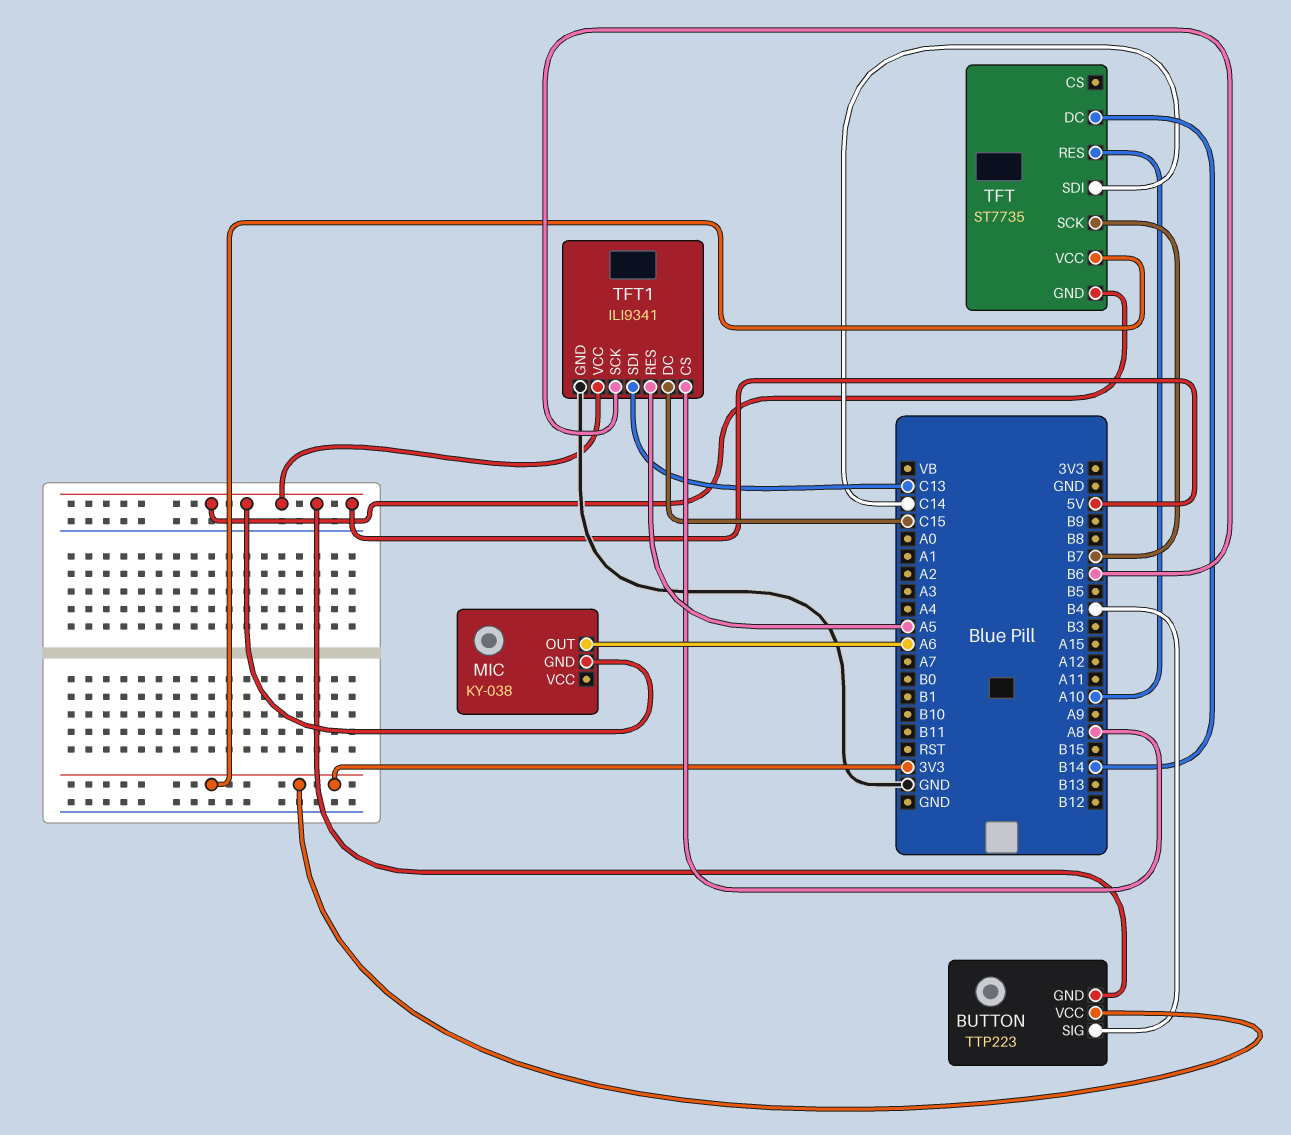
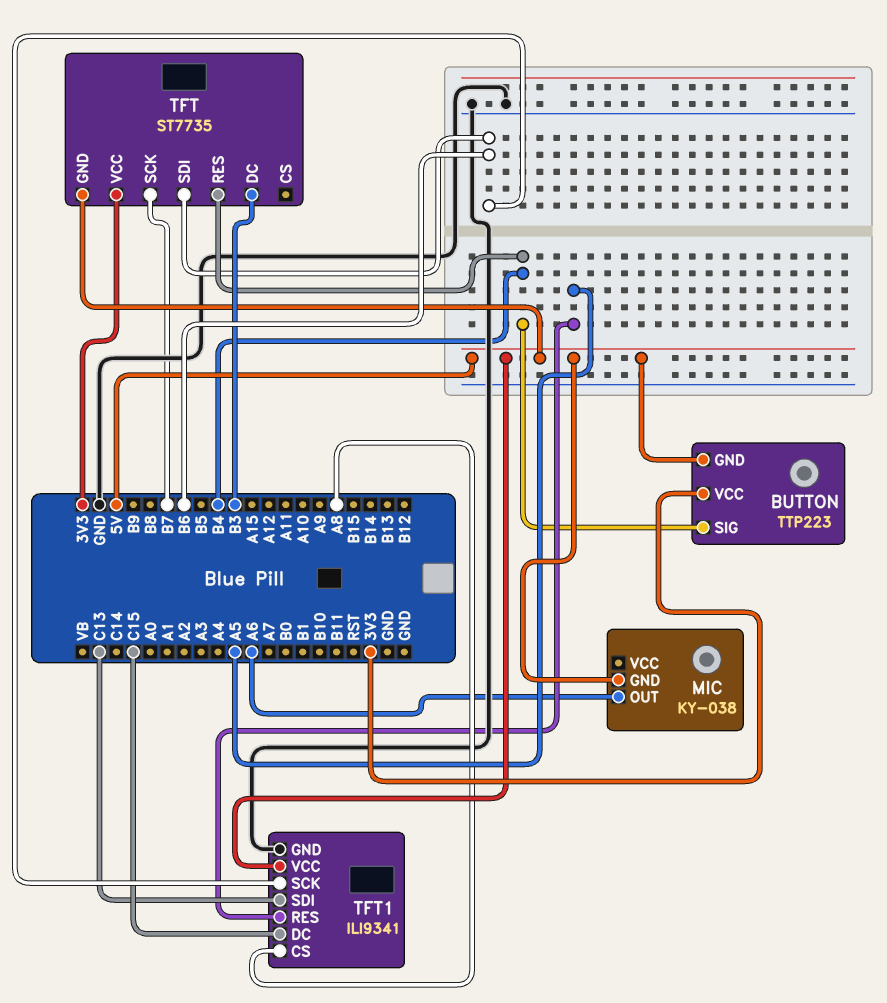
TFT pin DC: B14 -> B3
TFT pin RES: A10 -> B4
TFT pin SDI: C14 -> B6

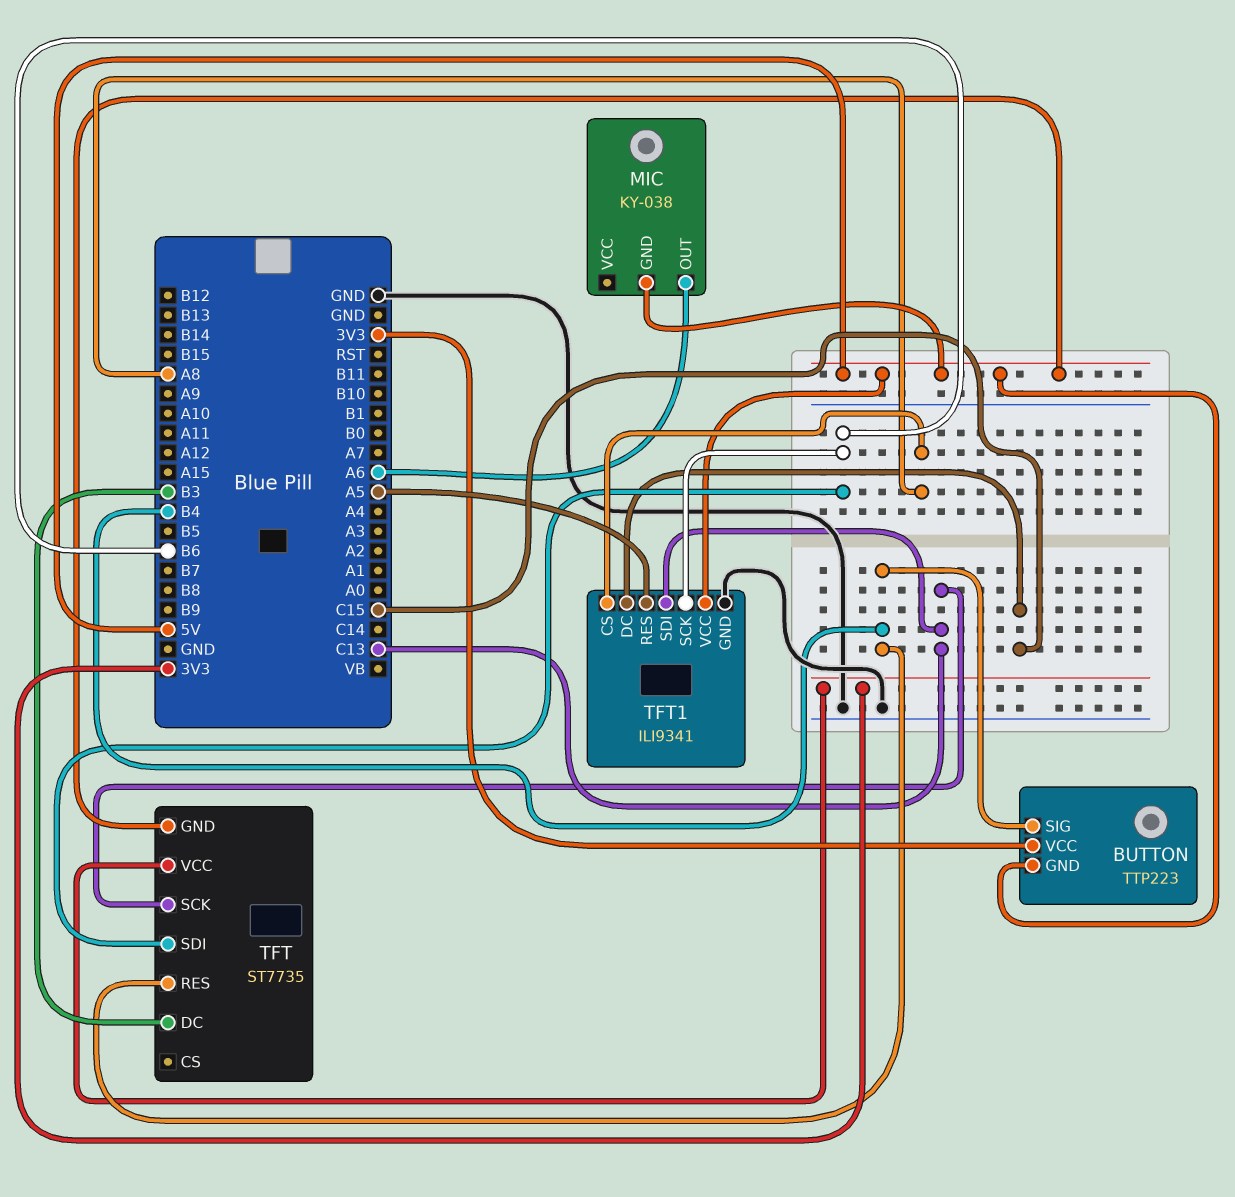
TFT pin SCK: B7 -> C13

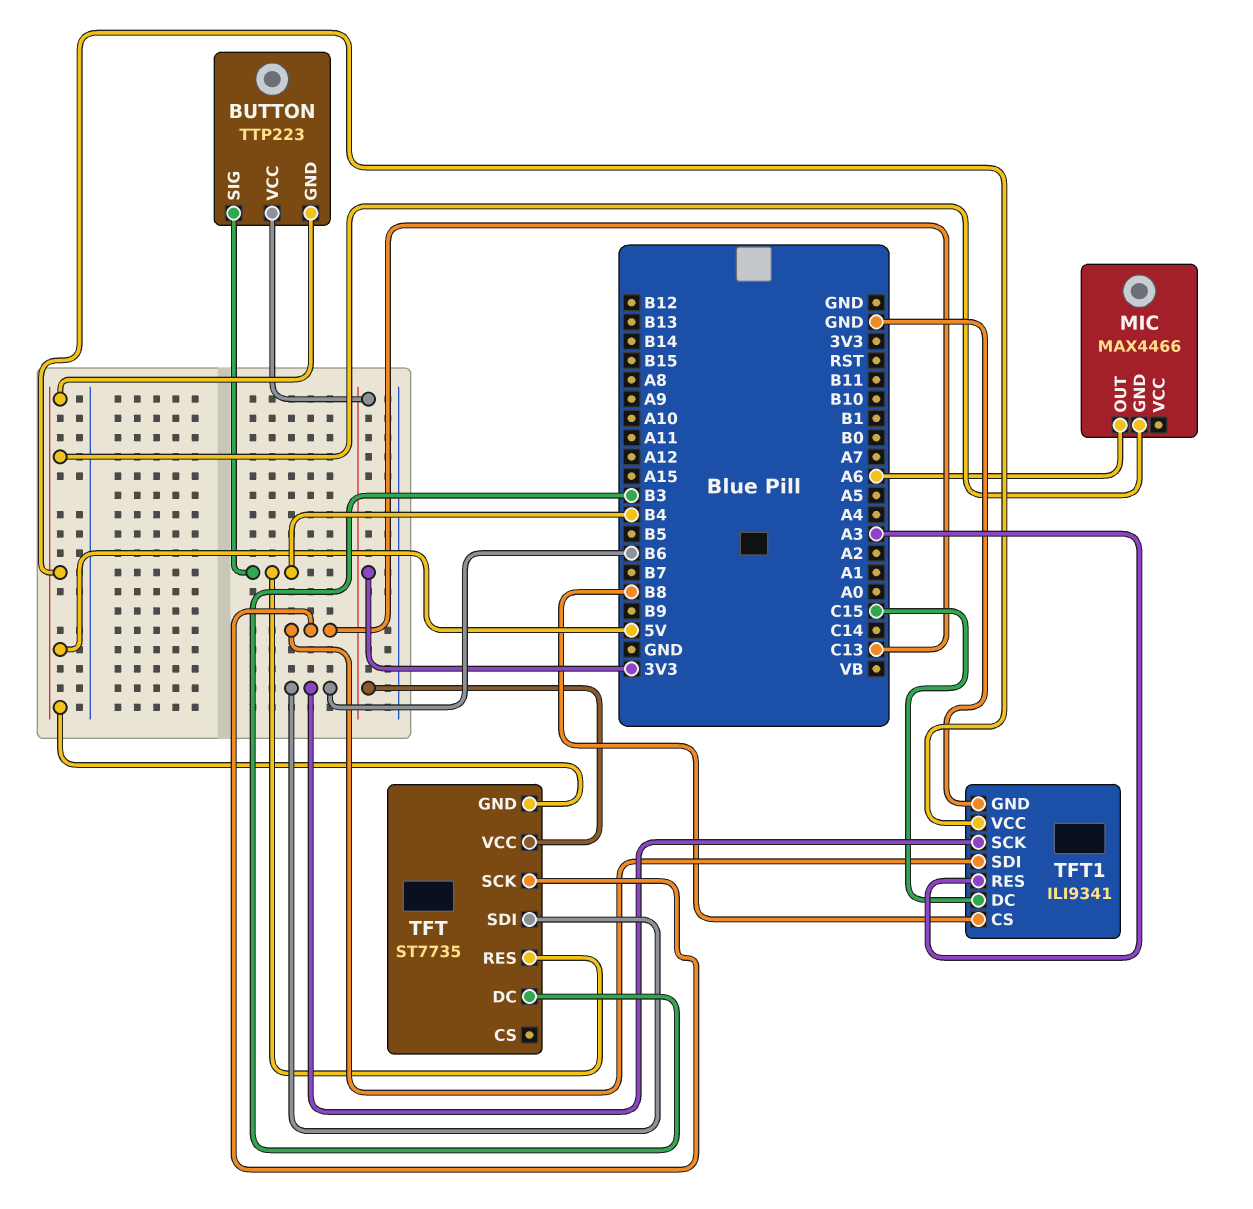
MIC: KY-038 -> MAX4466
TFT1 pin CS: A8 -> B8
TFT1 pin RES: A5 -> A3

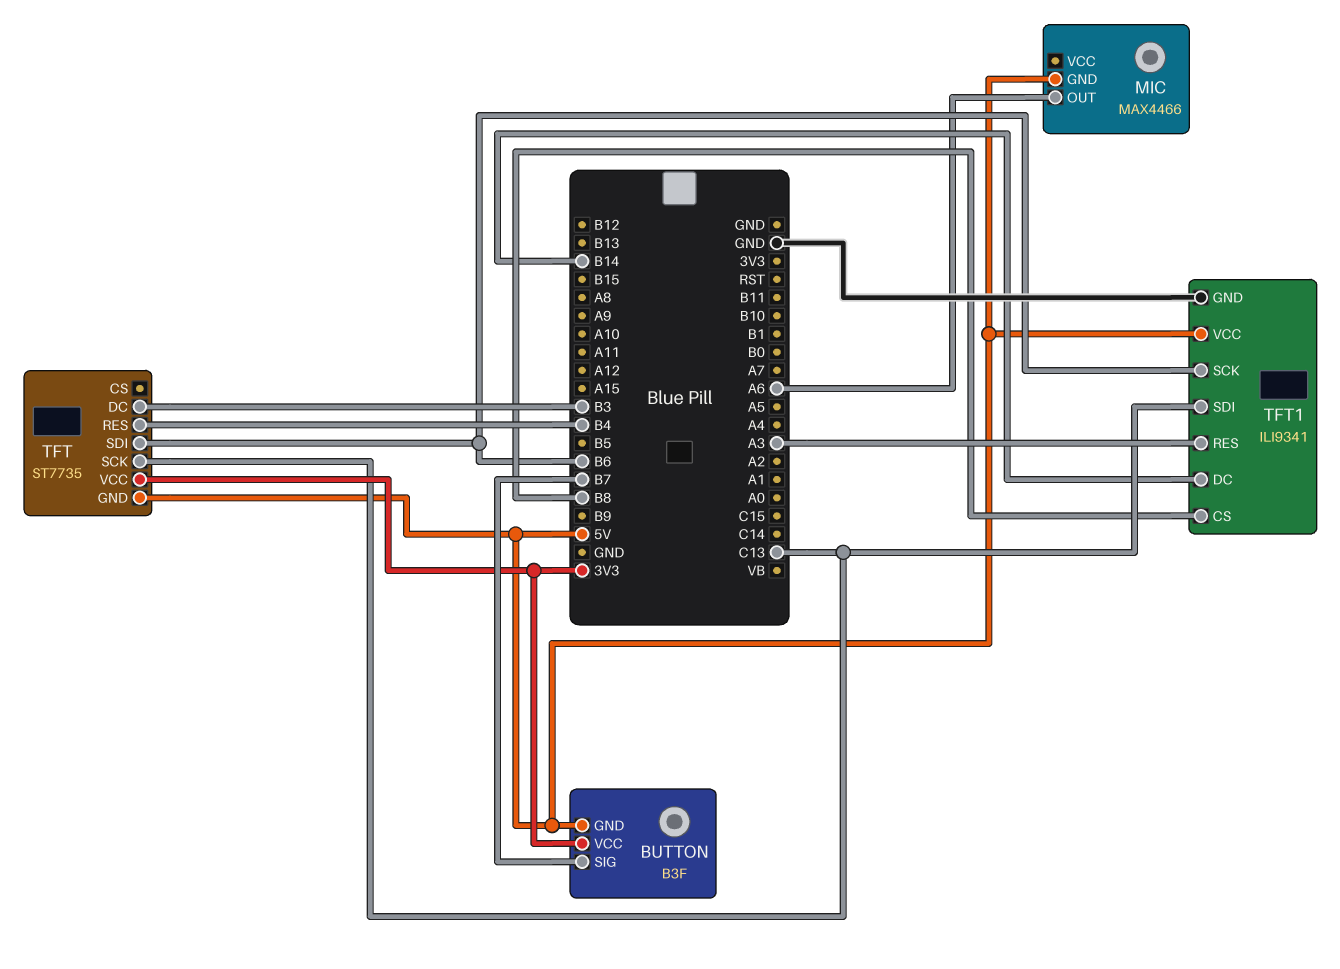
BUTTON: TTP223 -> B3F
BUTTON pin SIG: B4 -> B7
TFT1 pin DC: C15 -> B14

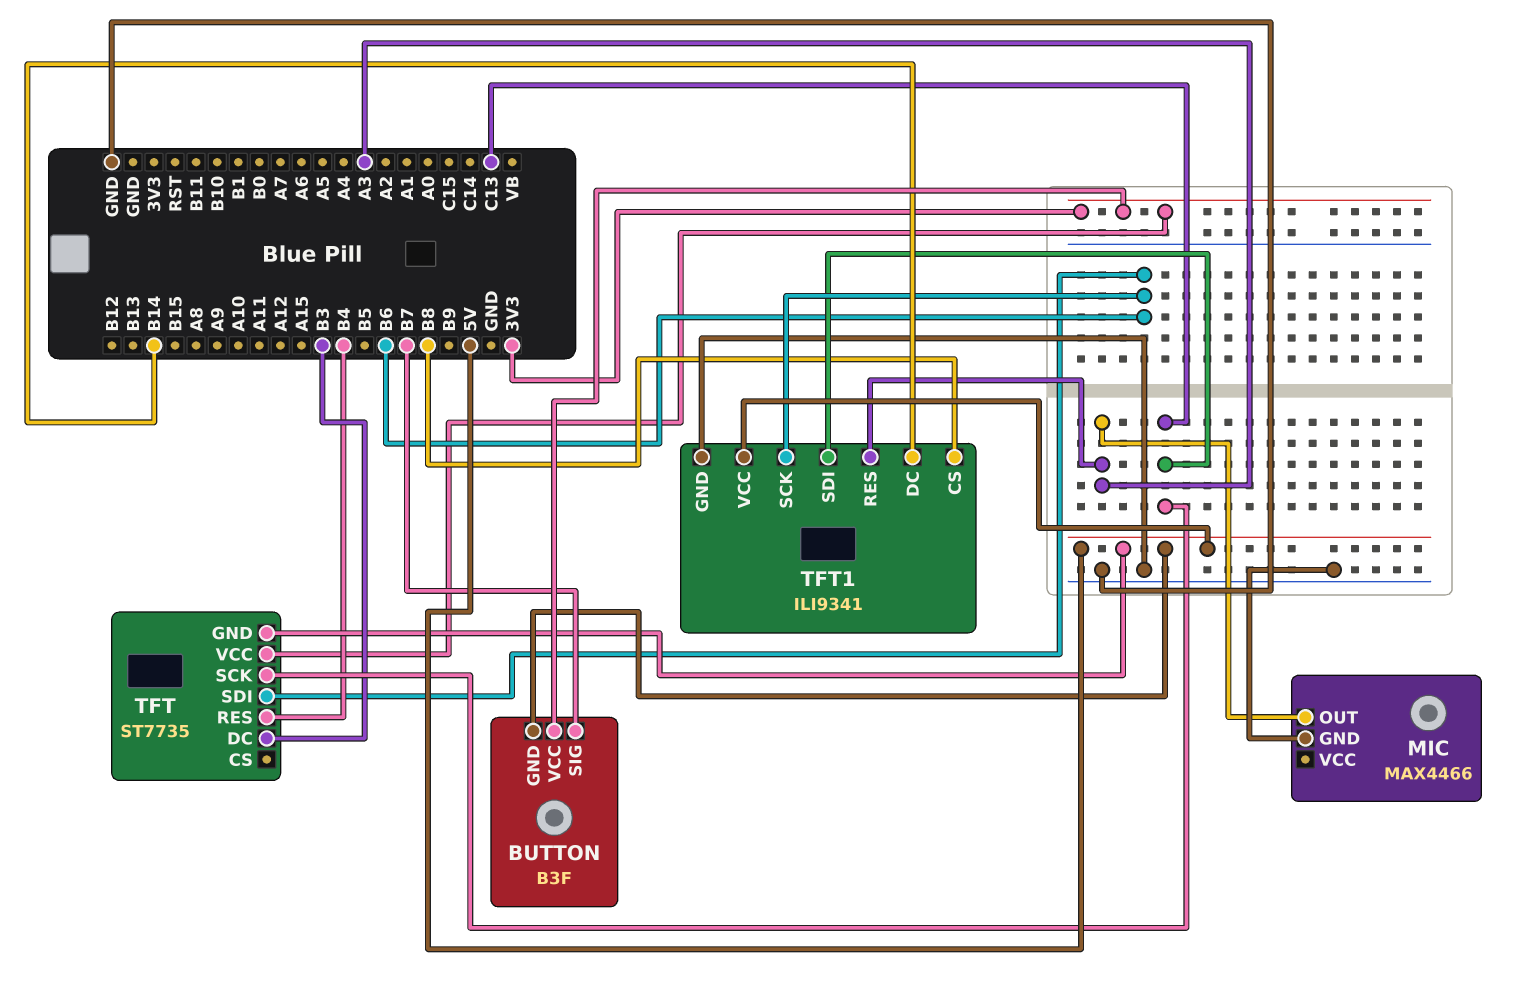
MIC pin GND: 5V -> GND
MIC pin OUT: A6 -> A3

